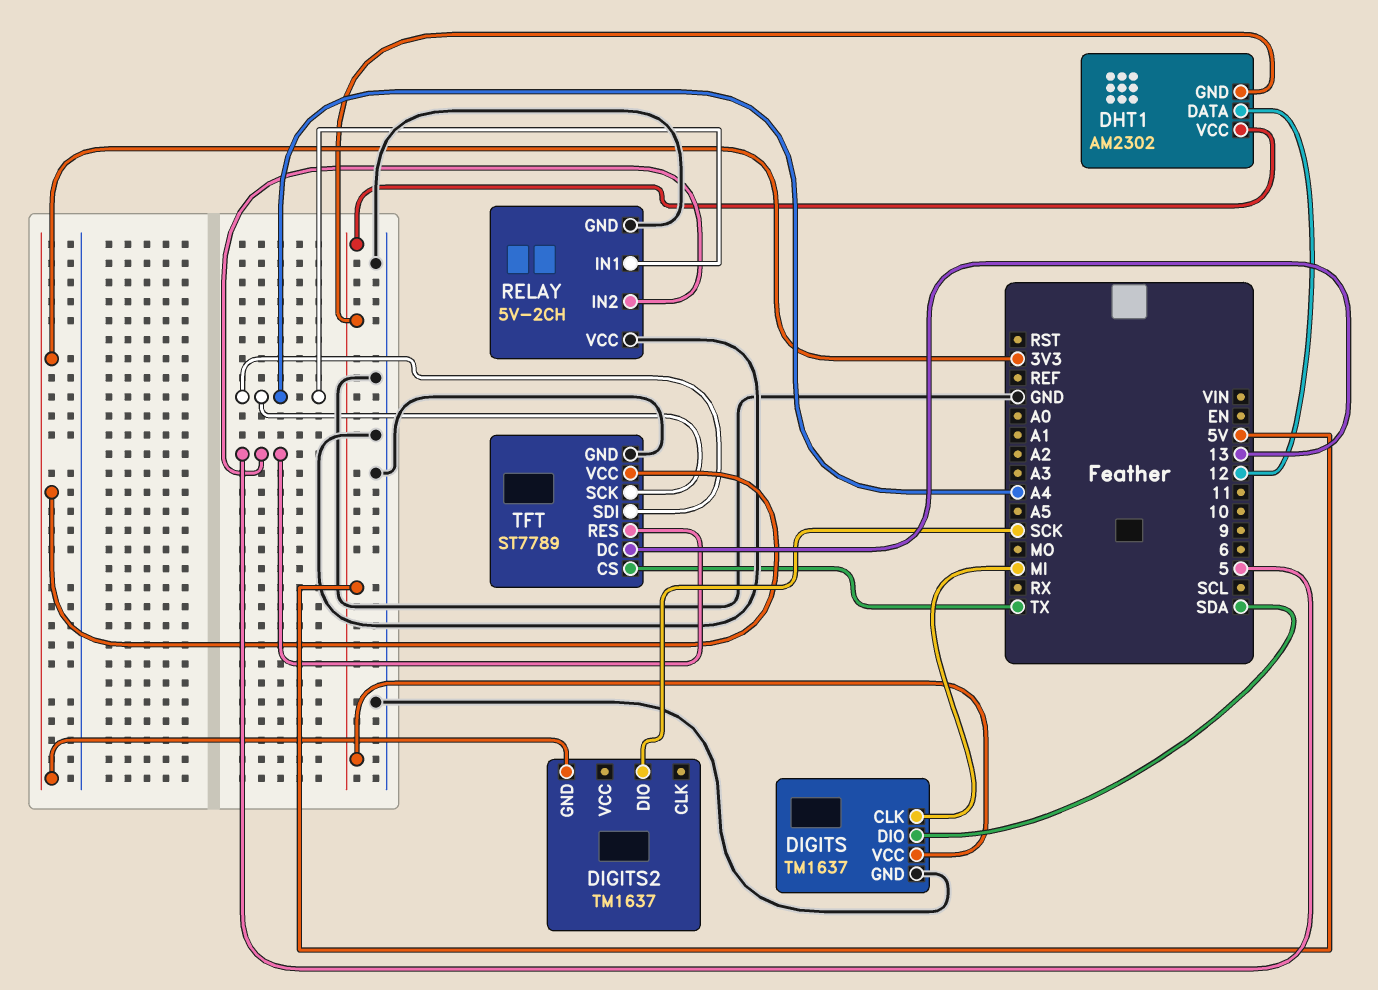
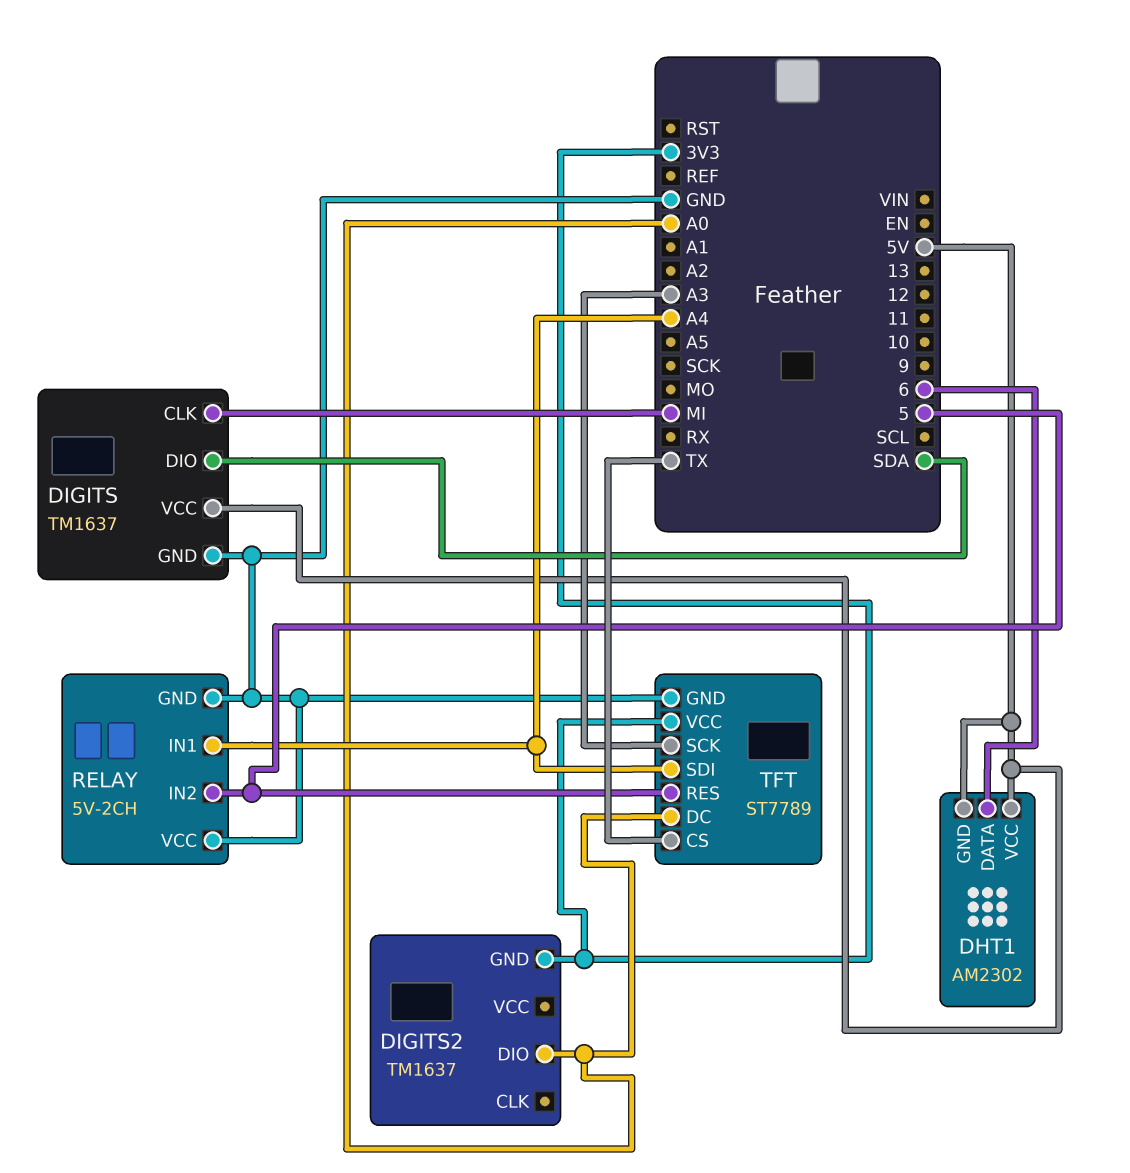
DHT1 pin DATA: 12 -> 6
DIGITS2 pin DIO: SCK -> A0
TFT pin DC: 13 -> A0
TFT pin SCK: A4 -> A3

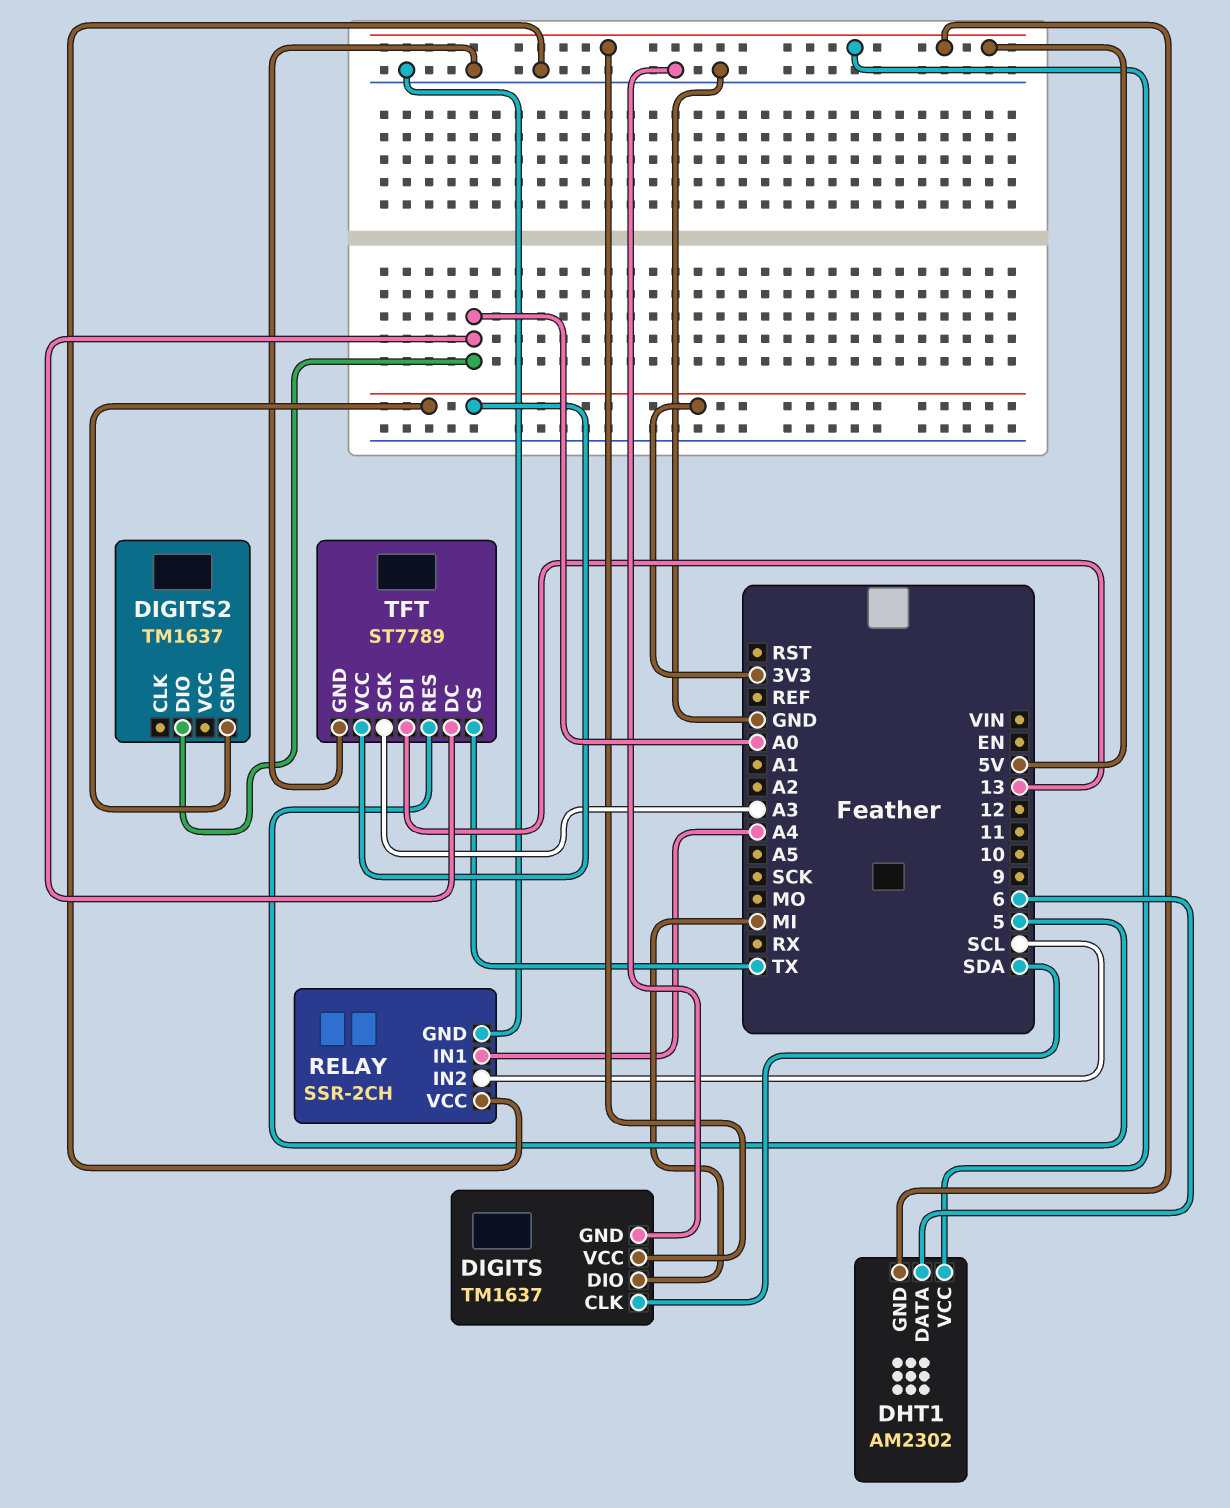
DIGITS pin CLK: MI -> SDA
DIGITS pin DIO: SDA -> MI
RELAY: 5V-2CH -> SSR-2CH
RELAY pin IN2: 5 -> SCL
TFT pin SDI: A4 -> 13

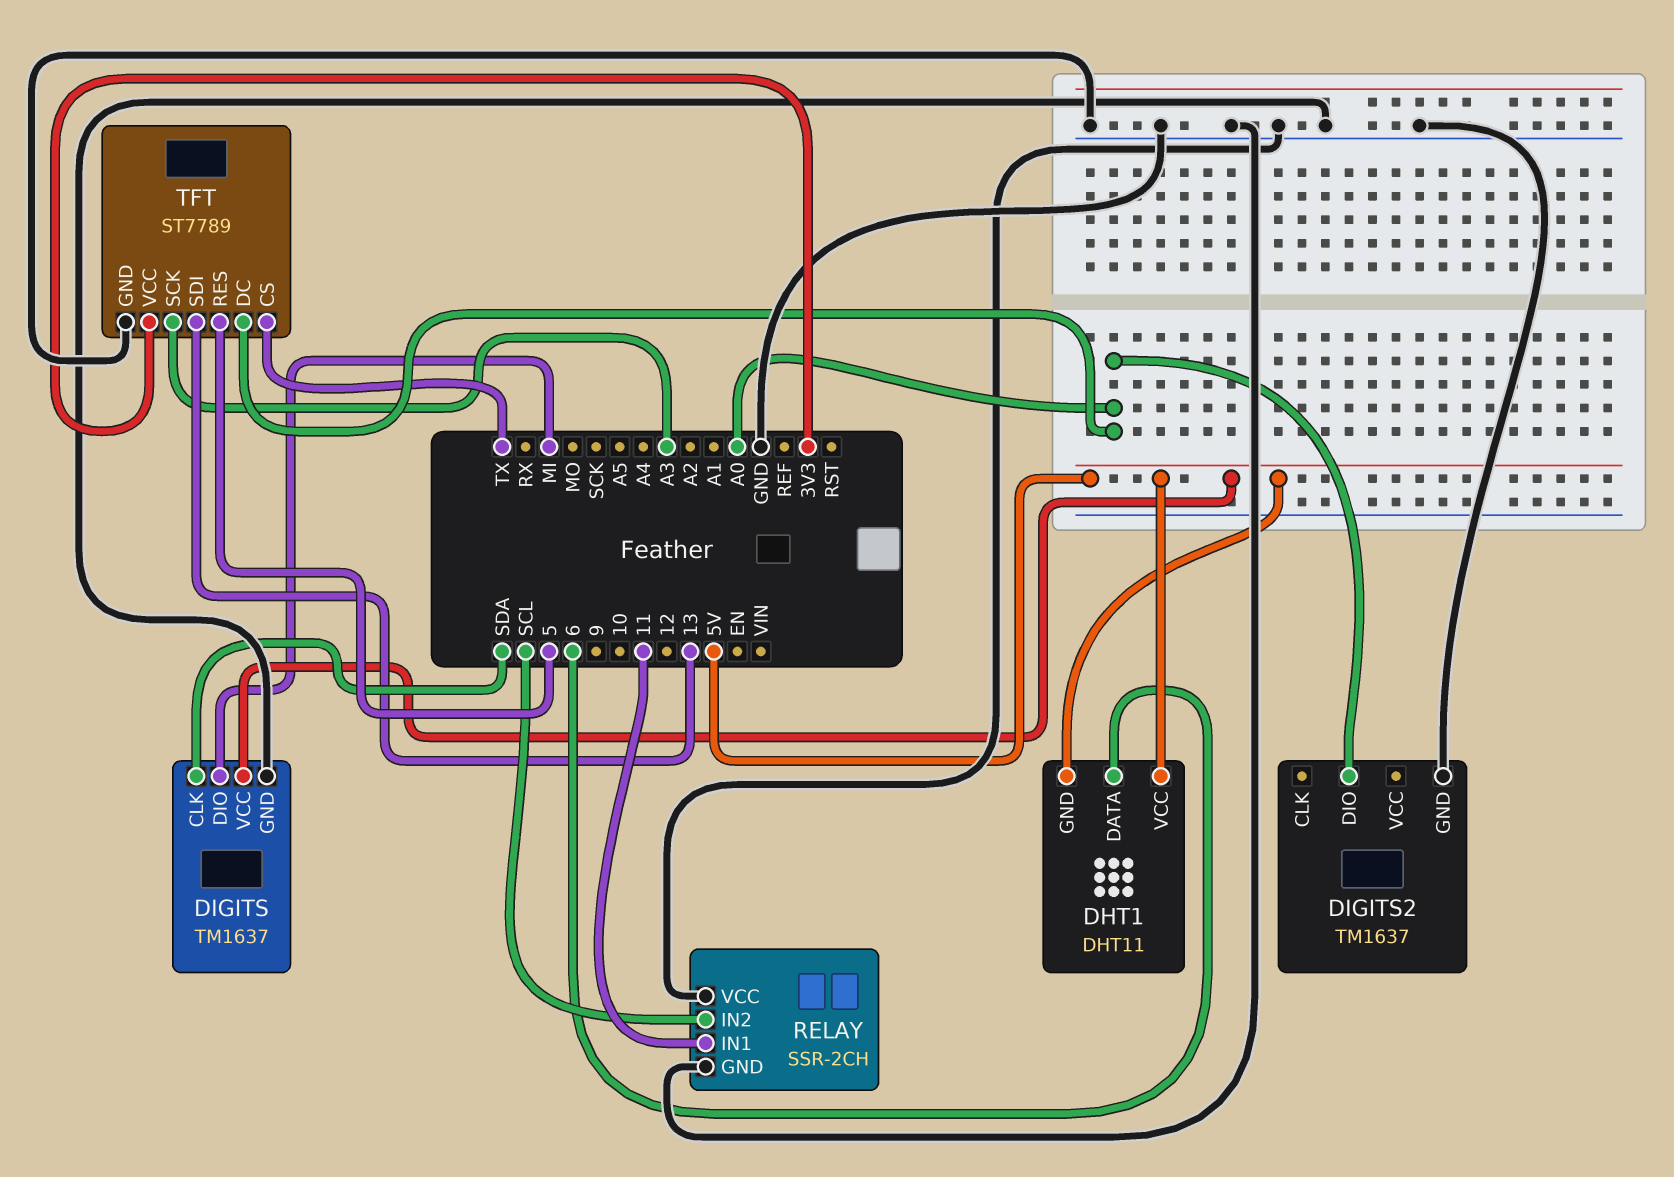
DHT1: AM2302 -> DHT11
DIGITS2 pin GND: 3V3 -> GND
RELAY pin IN1: A4 -> 11

